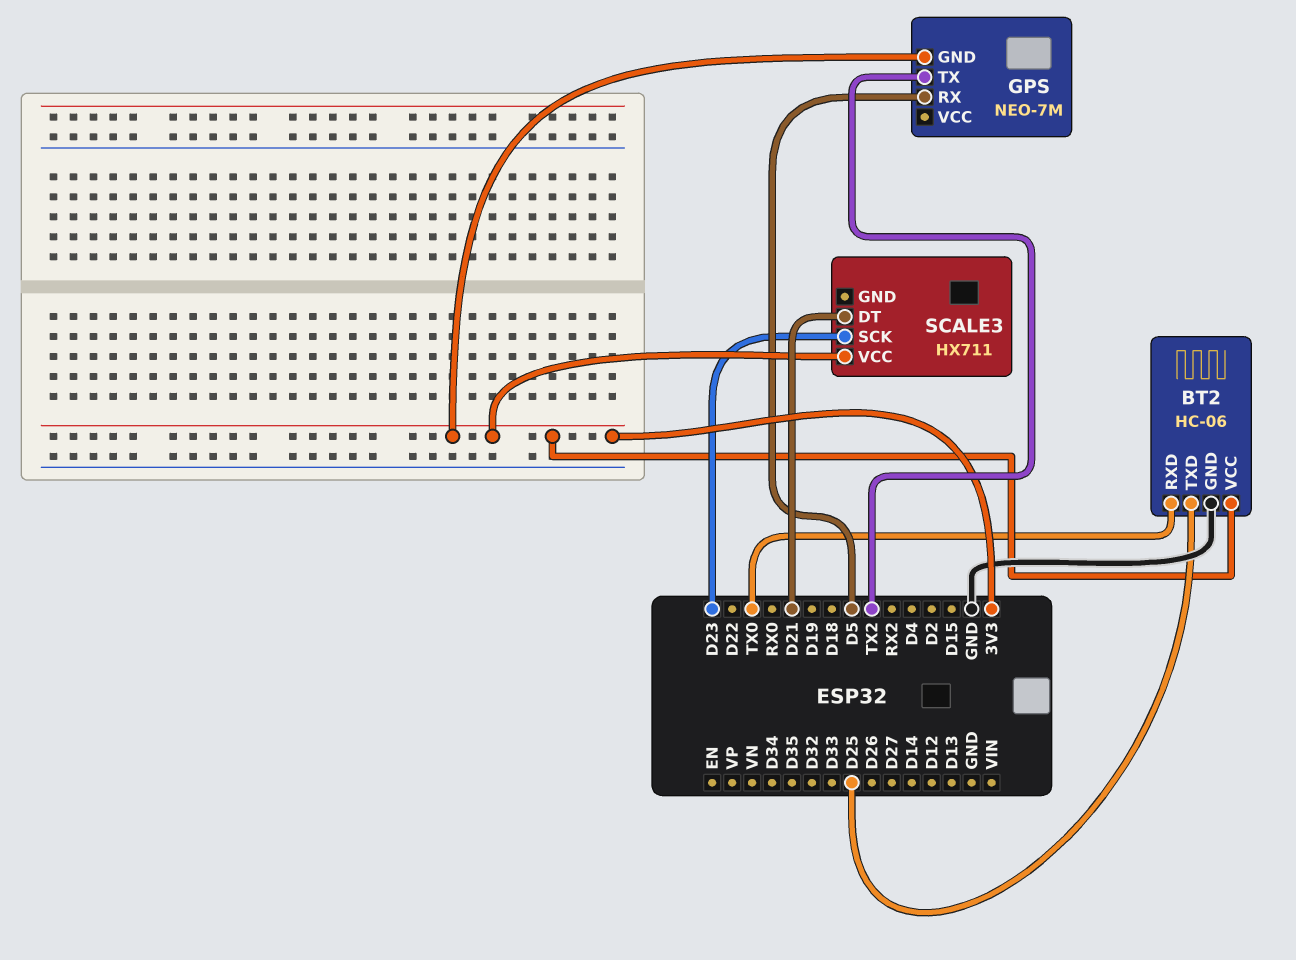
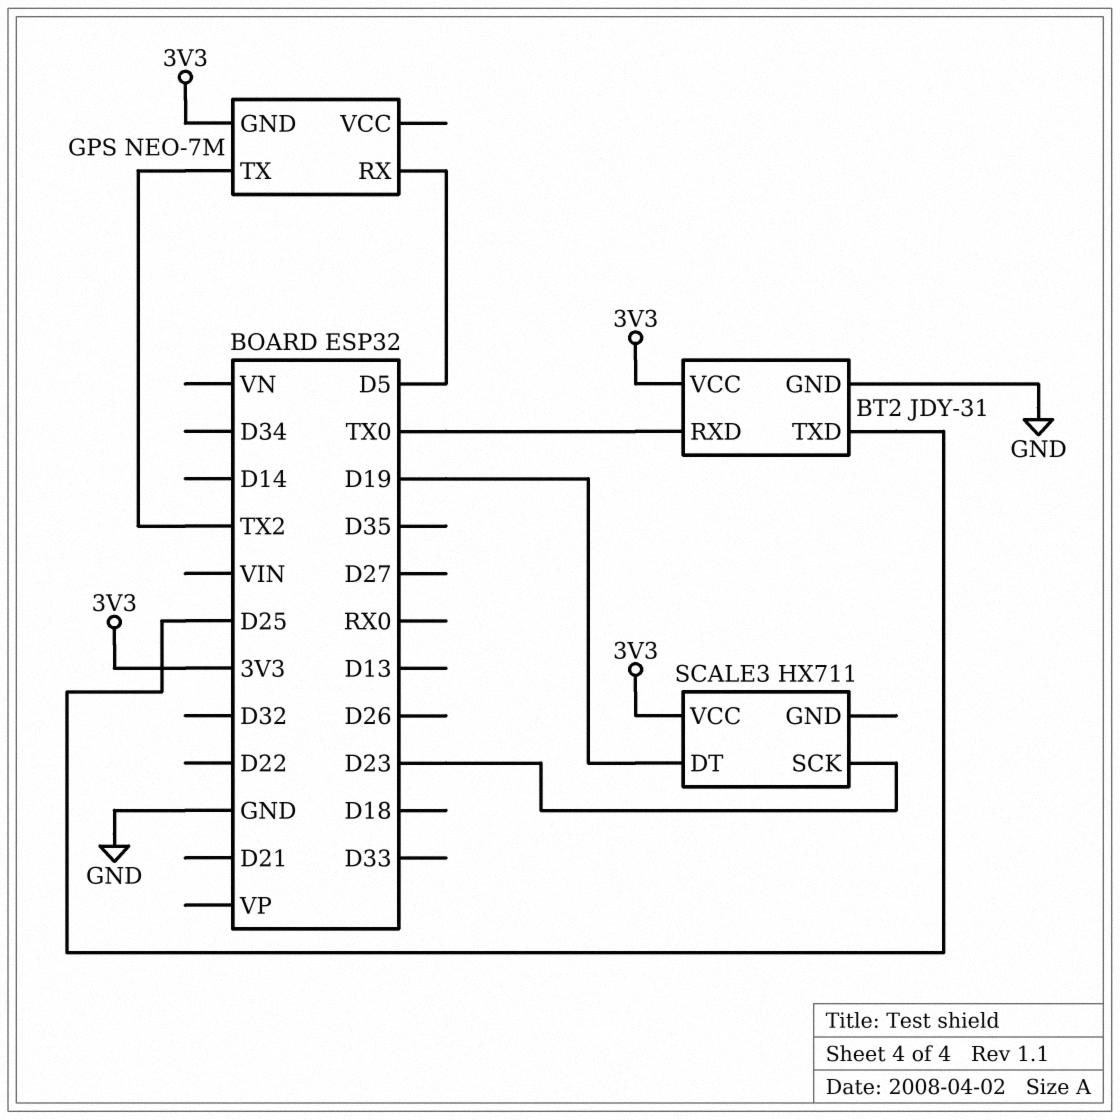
BT2: HC-06 -> JDY-31
SCALE3 pin DT: D21 -> D19

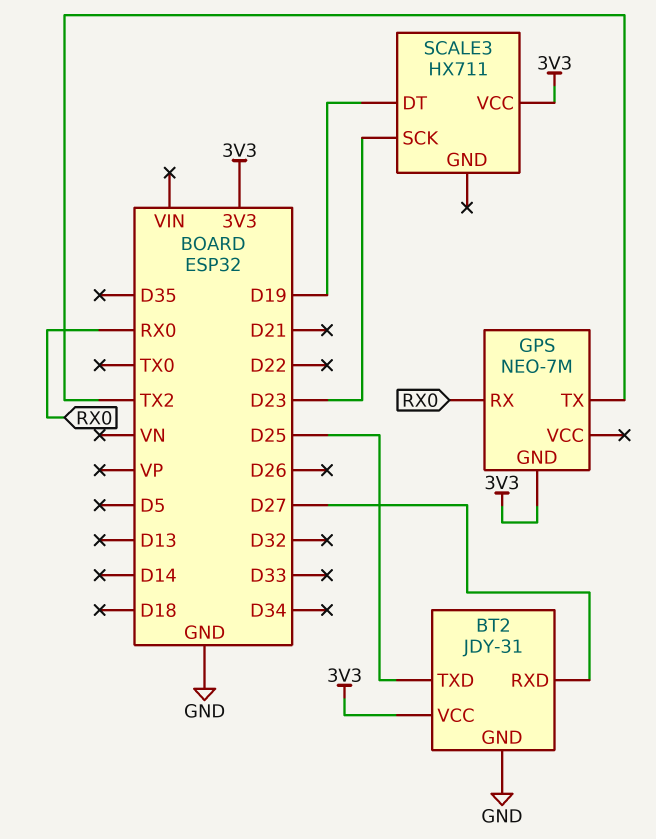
BT2 pin RXD: TX0 -> D27
GPS pin RX: D5 -> RX0

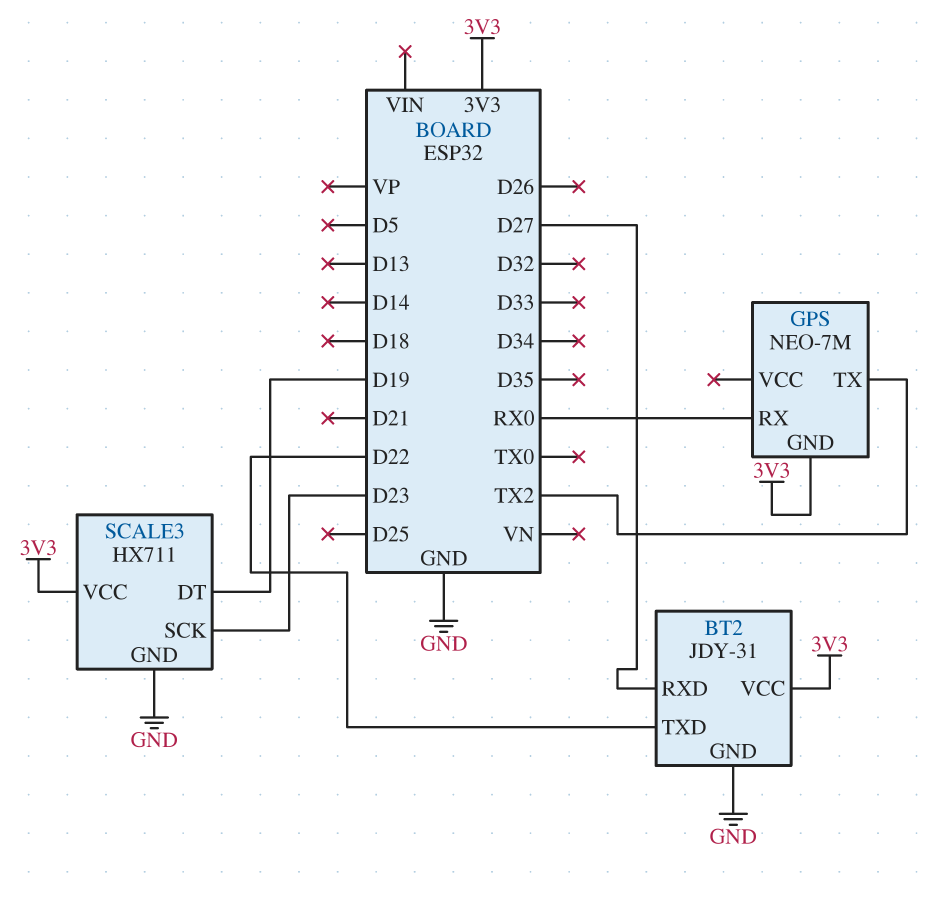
BT2 pin TXD: D25 -> D22
SCALE3 pin GND: none -> GND

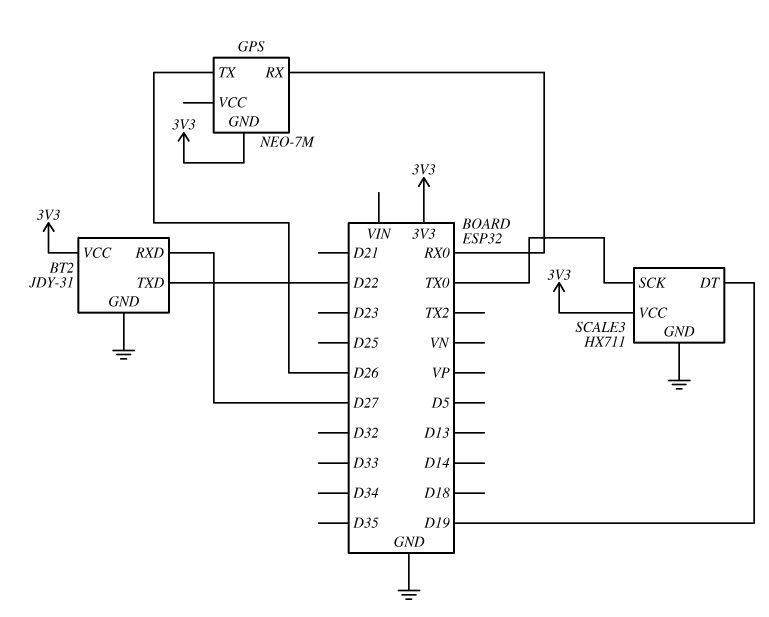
GPS pin TX: TX2 -> D26
SCALE3 pin SCK: D23 -> TX0

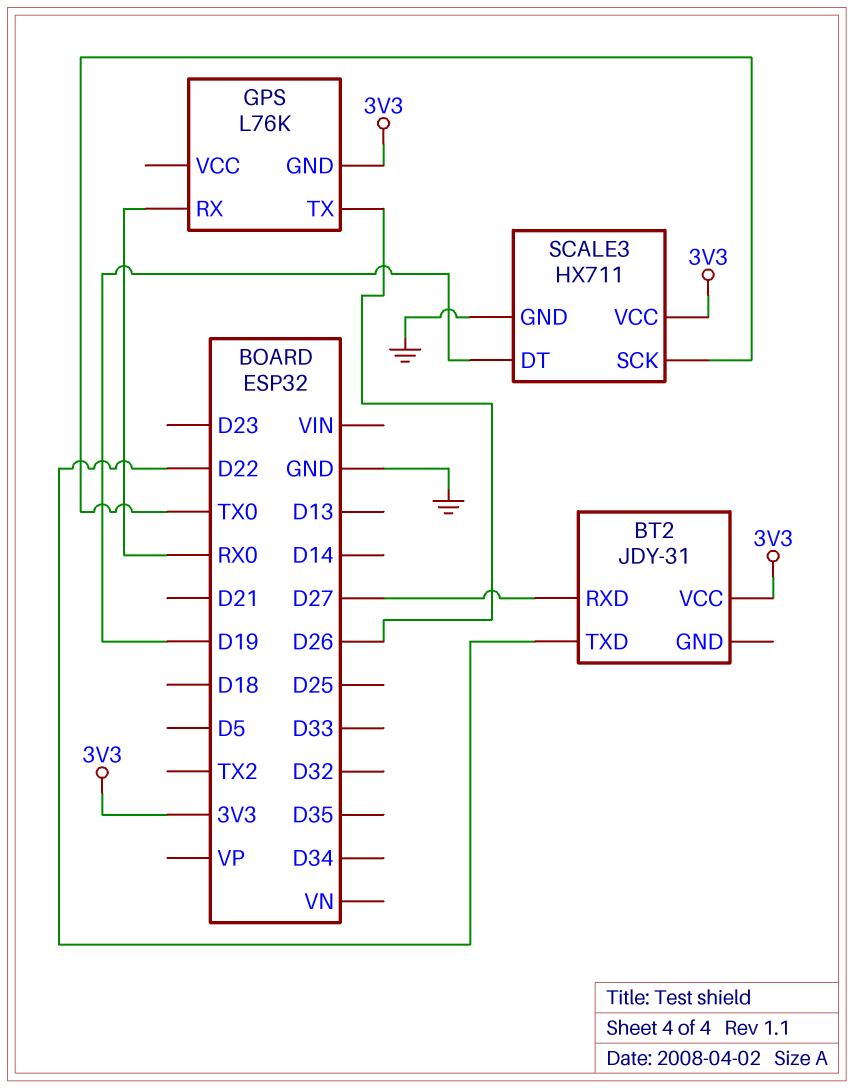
BT2 pin GND: GND -> none
GPS: NEO-7M -> L76K

